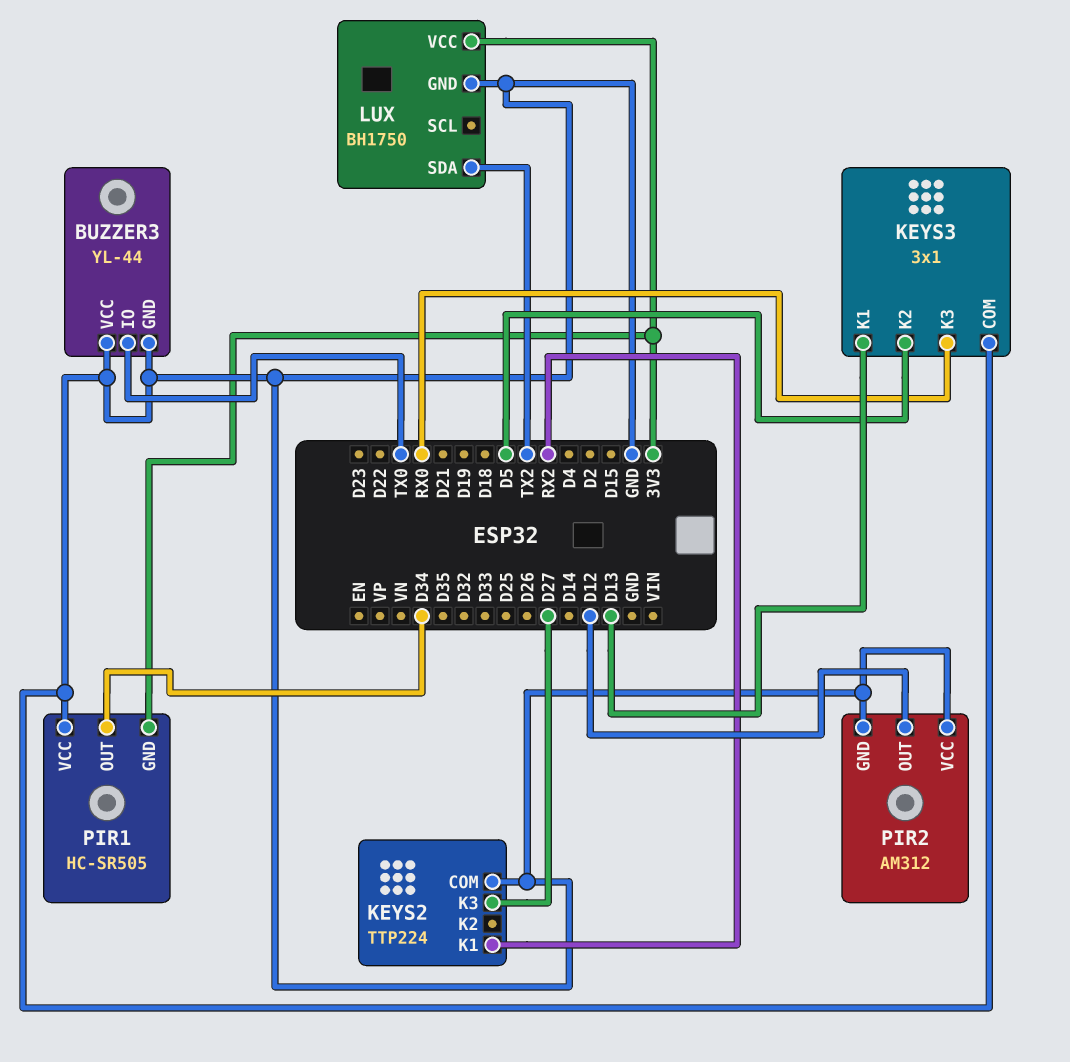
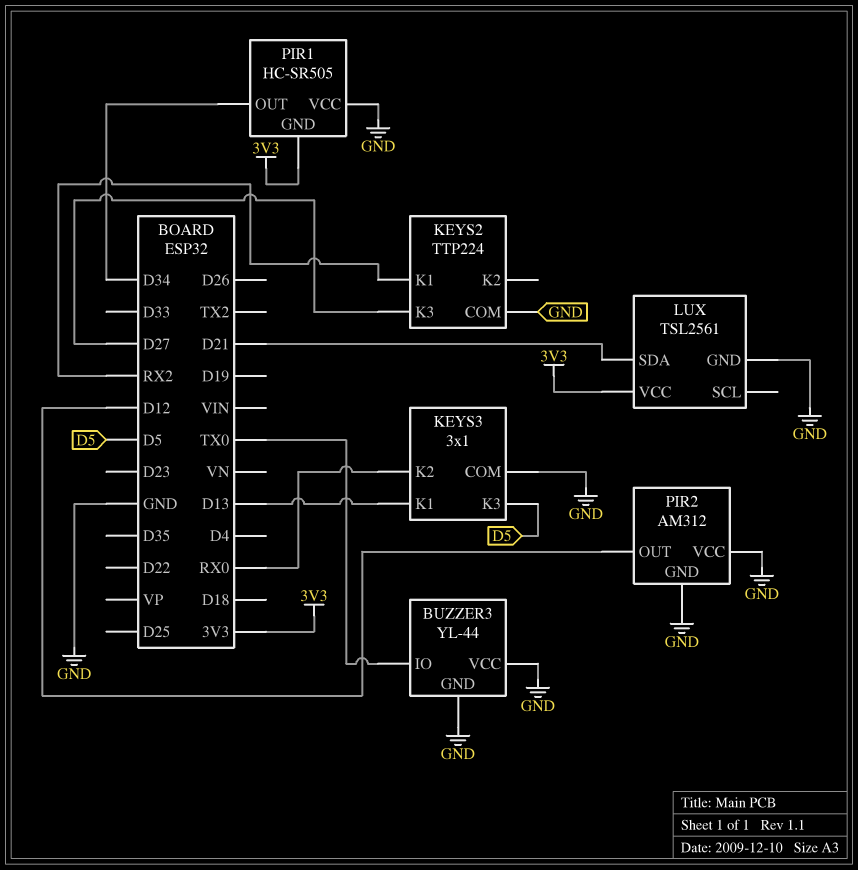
KEYS3 pin K2: D5 -> RX0
KEYS3 pin K3: RX0 -> D5
LUX: BH1750 -> TSL2561
LUX pin SDA: TX2 -> D21

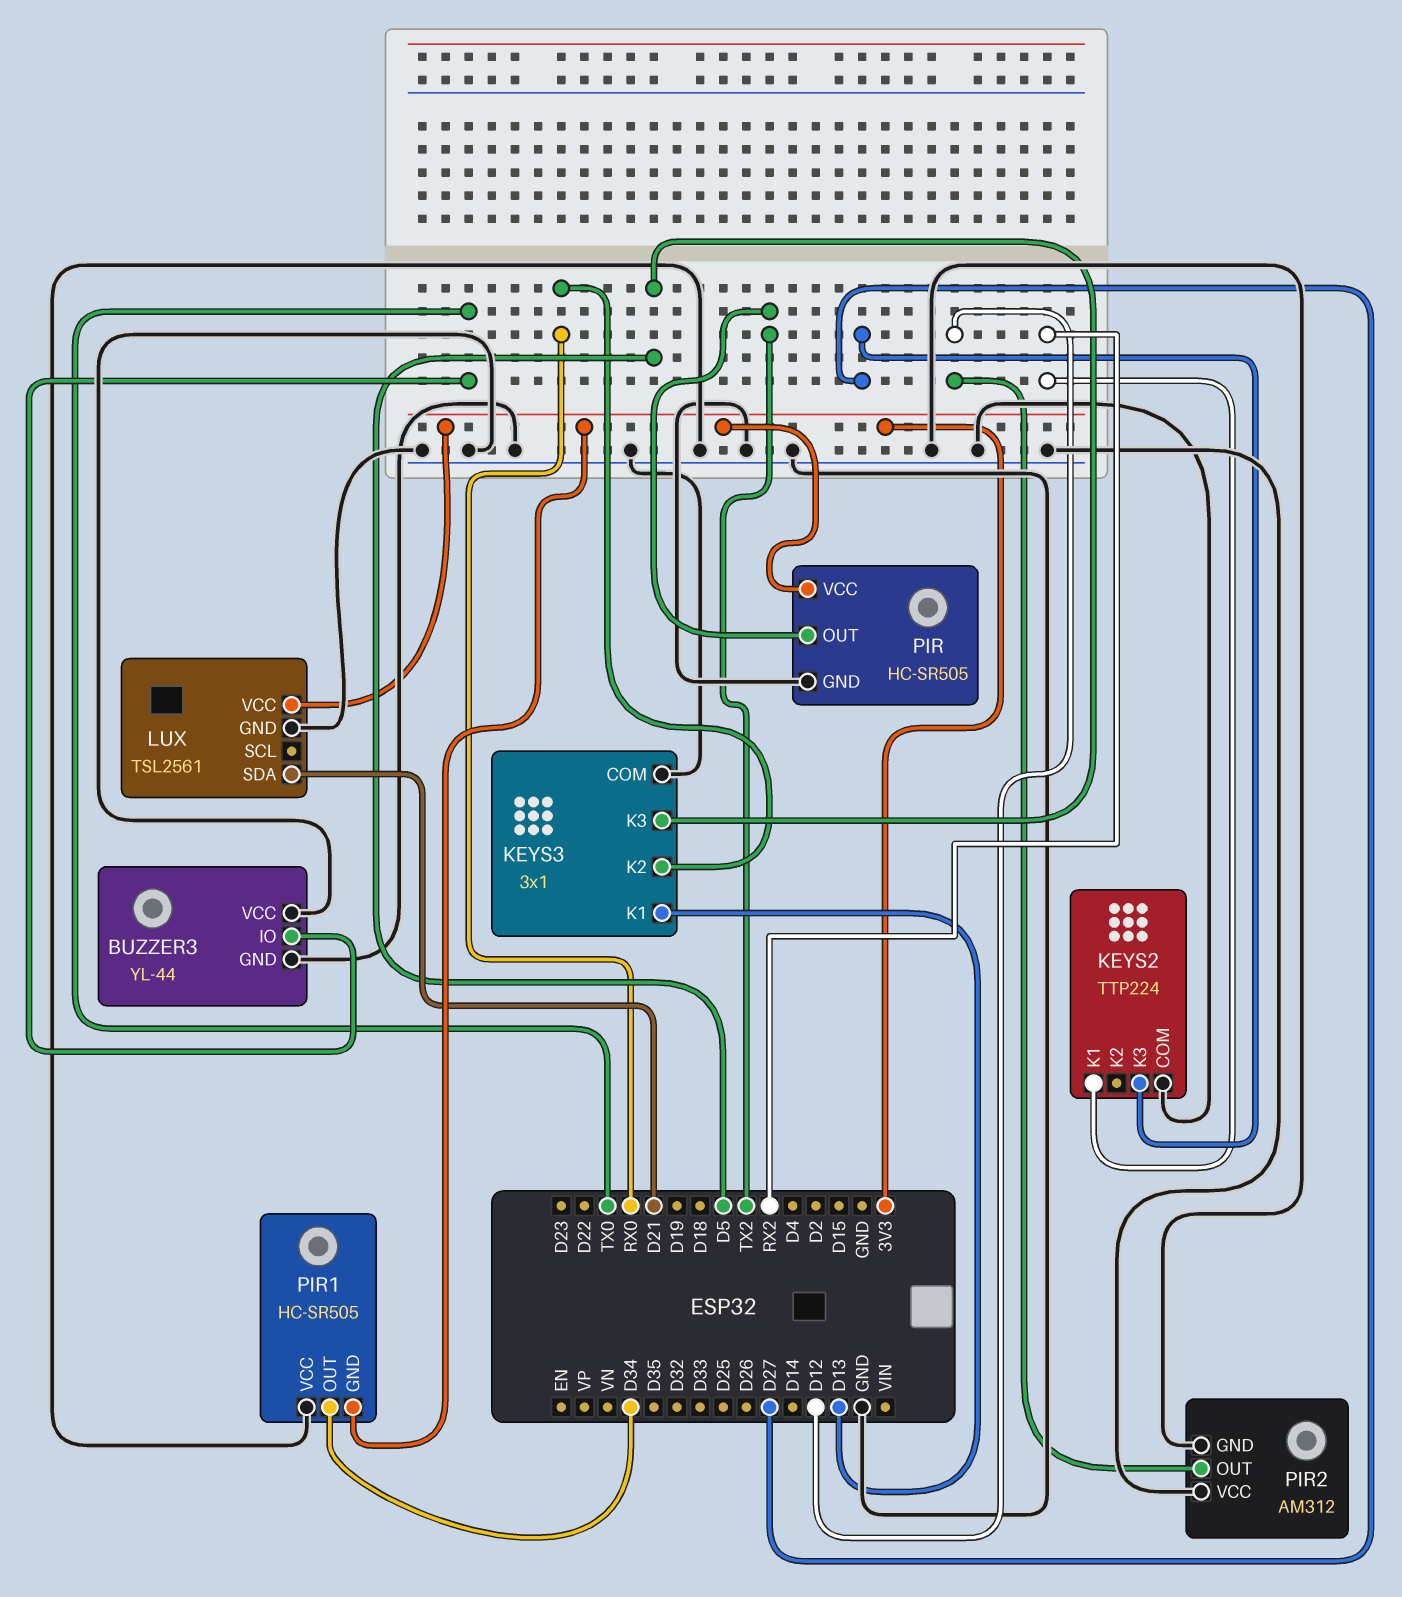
PIR: none -> HC-SR505
PIR pin GND: none -> GND
PIR pin OUT: none -> TX2
PIR pin VCC: none -> 3V3

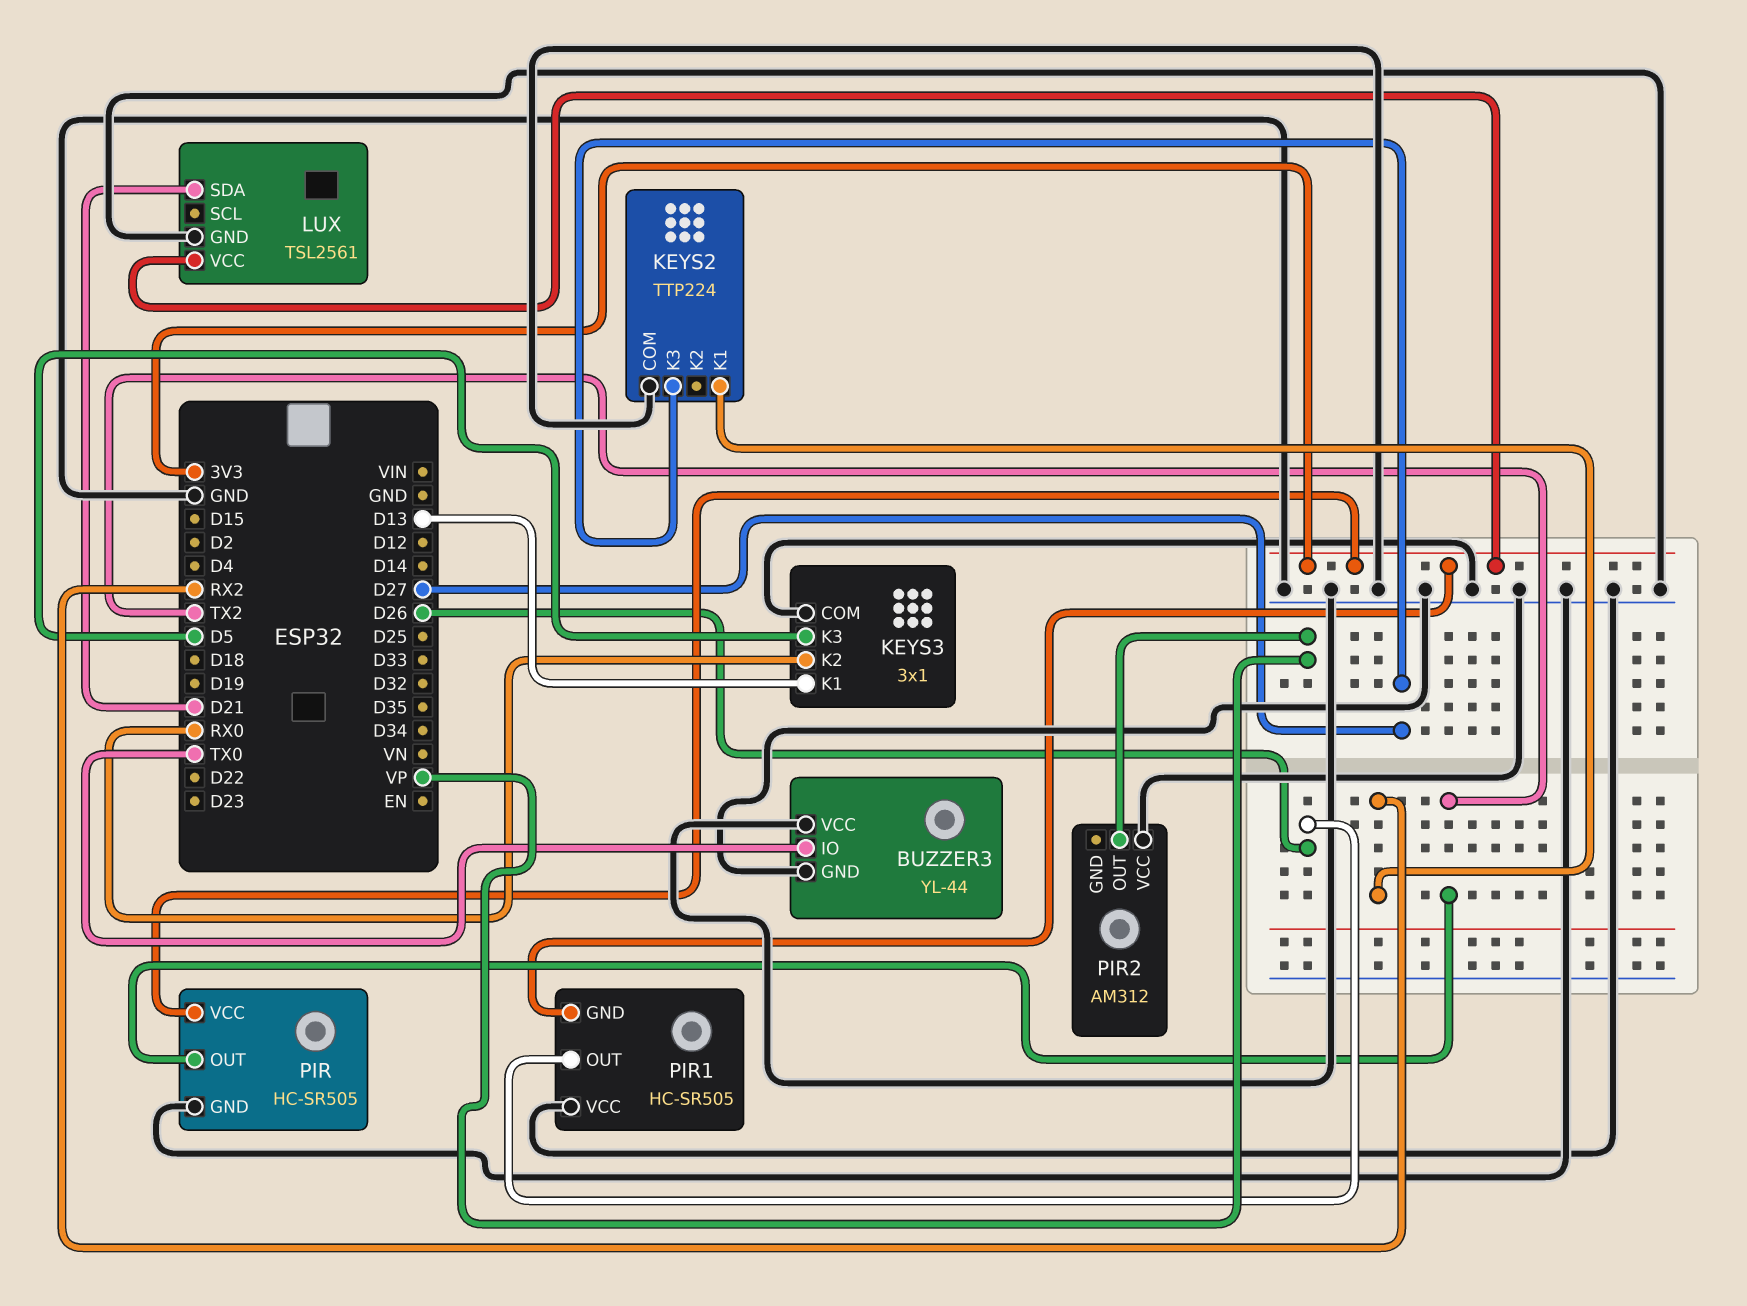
PIR1 pin OUT: D34 -> D26
PIR2 pin GND: GND -> none
PIR2 pin OUT: D12 -> VP

